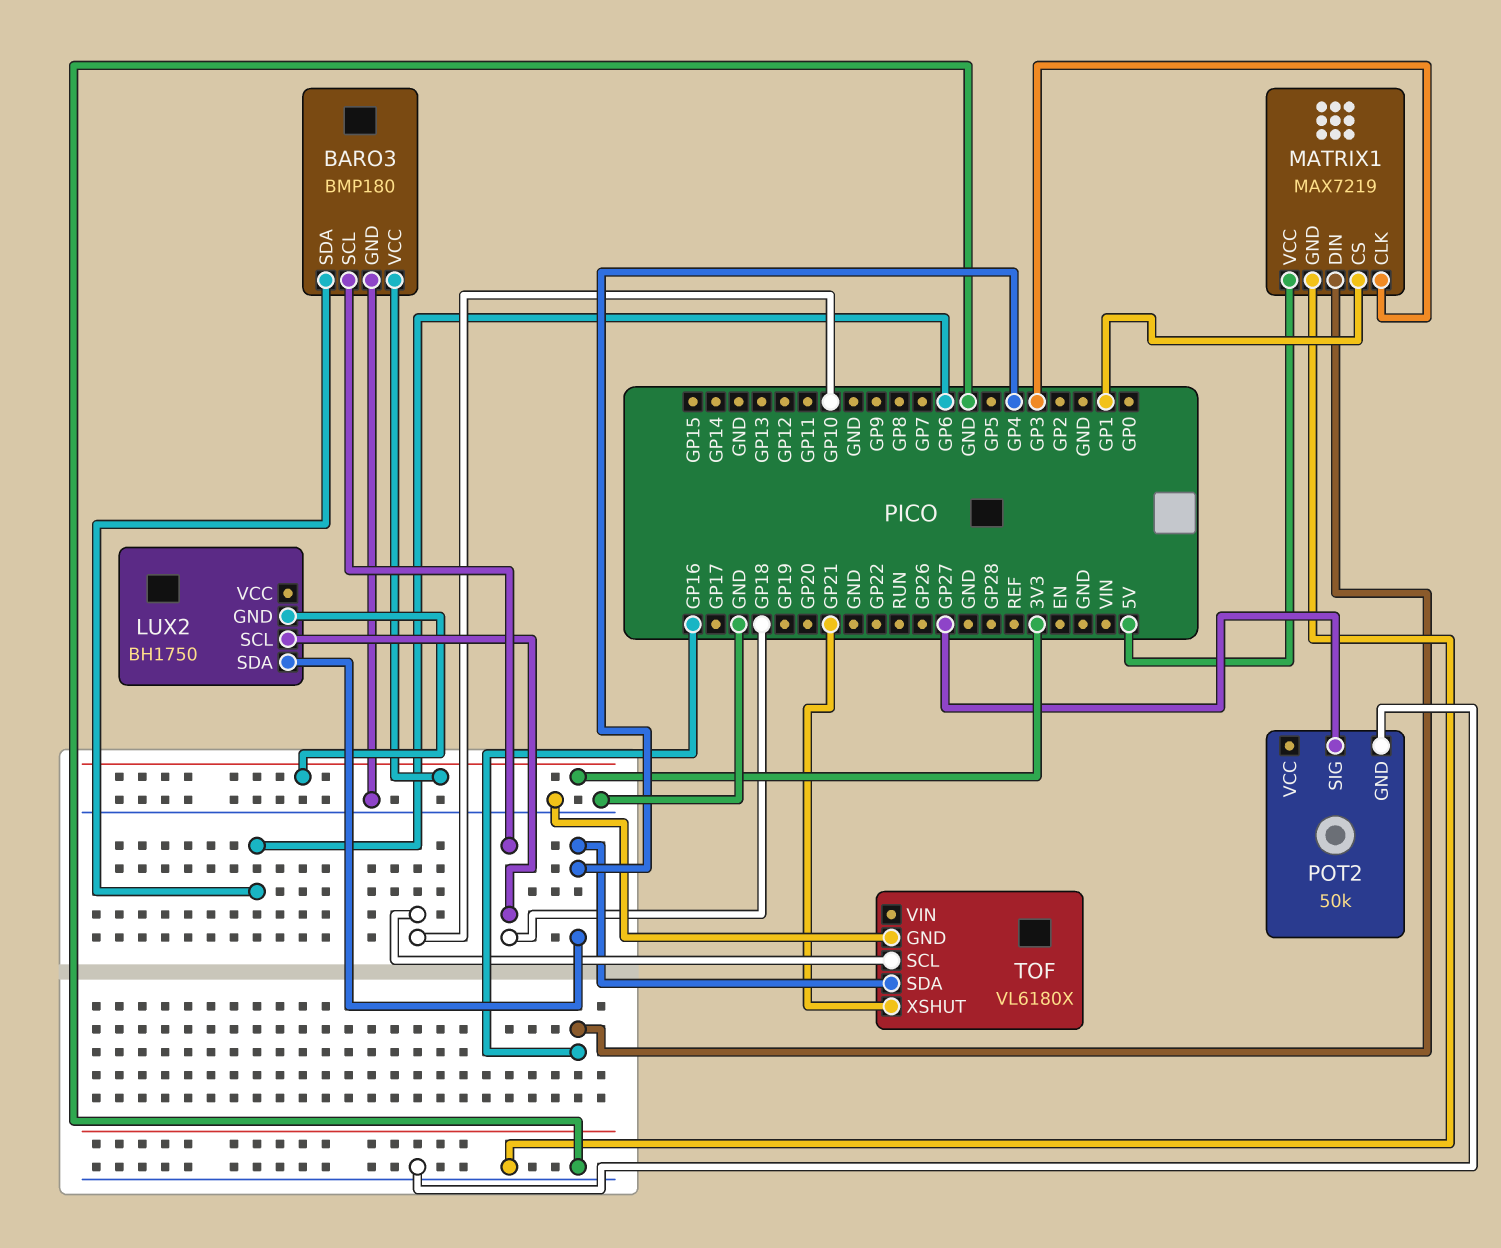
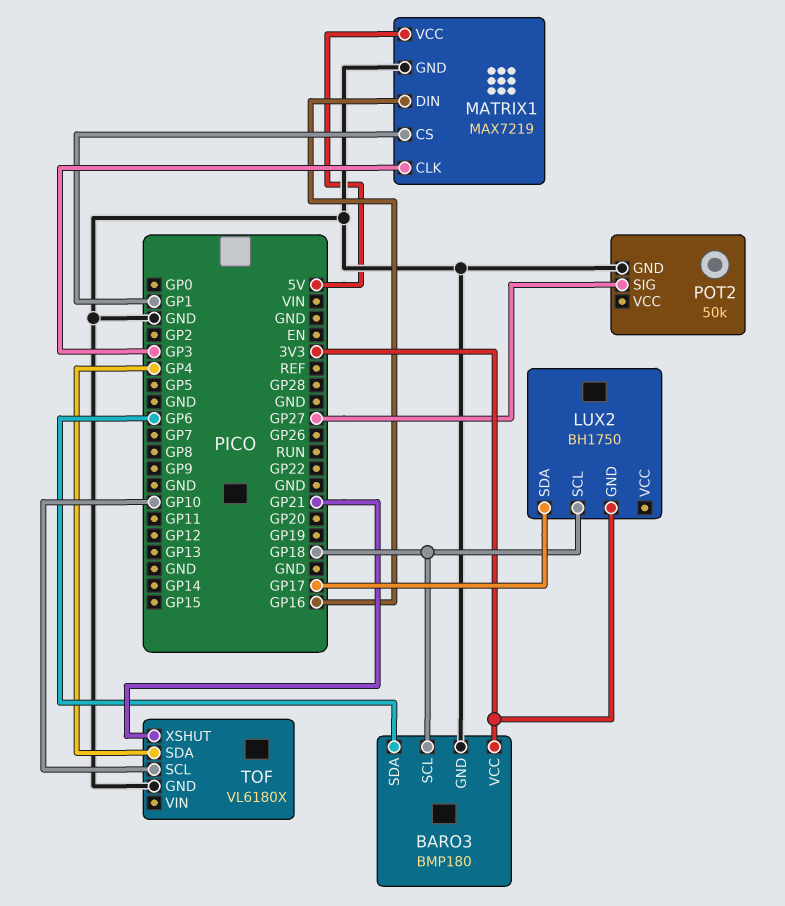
LUX2 pin SDA: GP4 -> GP17

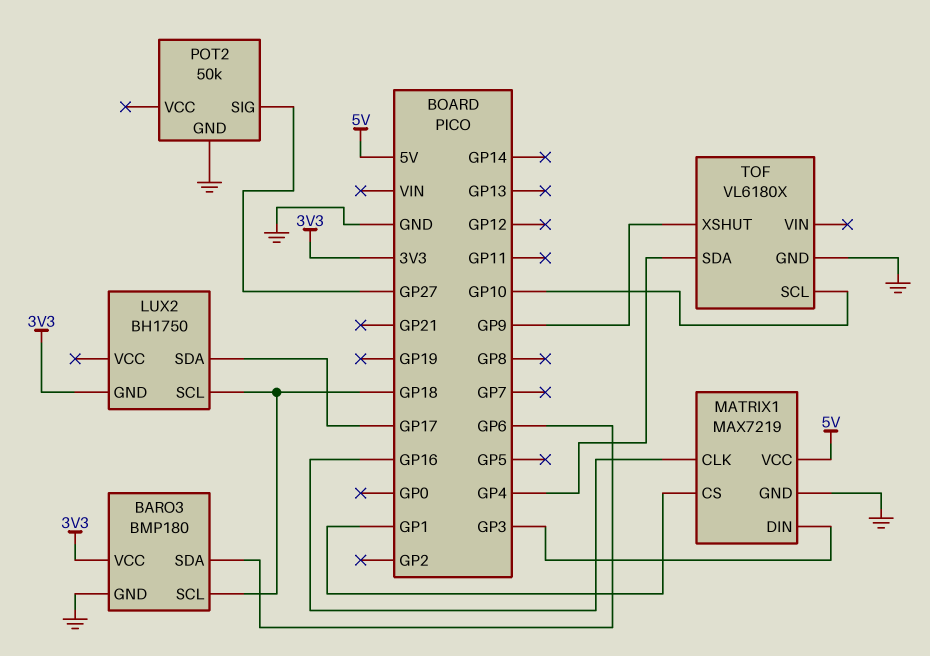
MATRIX1 pin CLK: GP3 -> GP16
MATRIX1 pin DIN: GP16 -> GP3
TOF pin XSHUT: GP21 -> GP9

